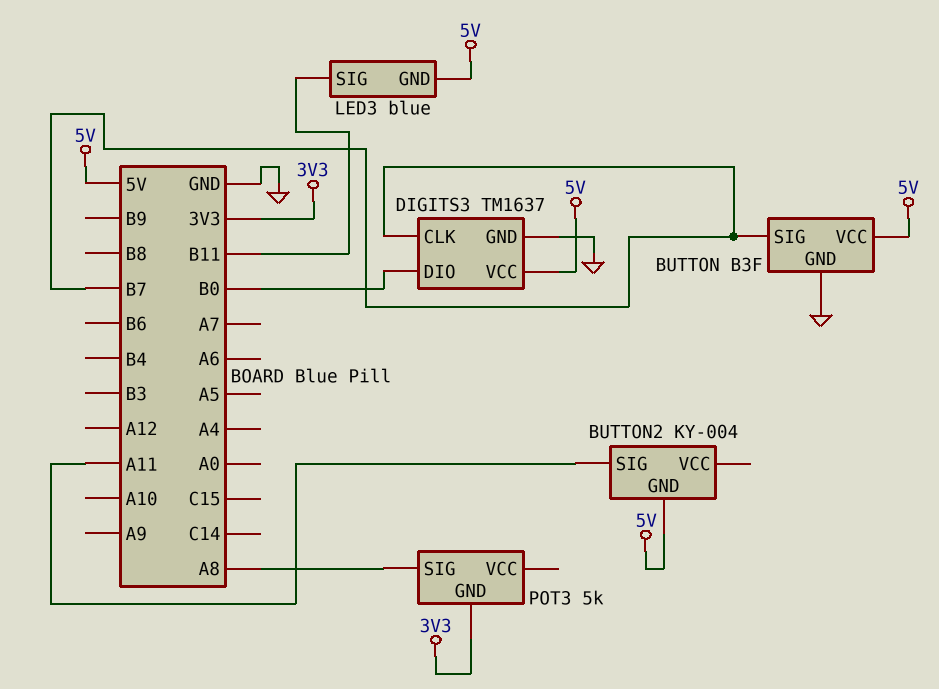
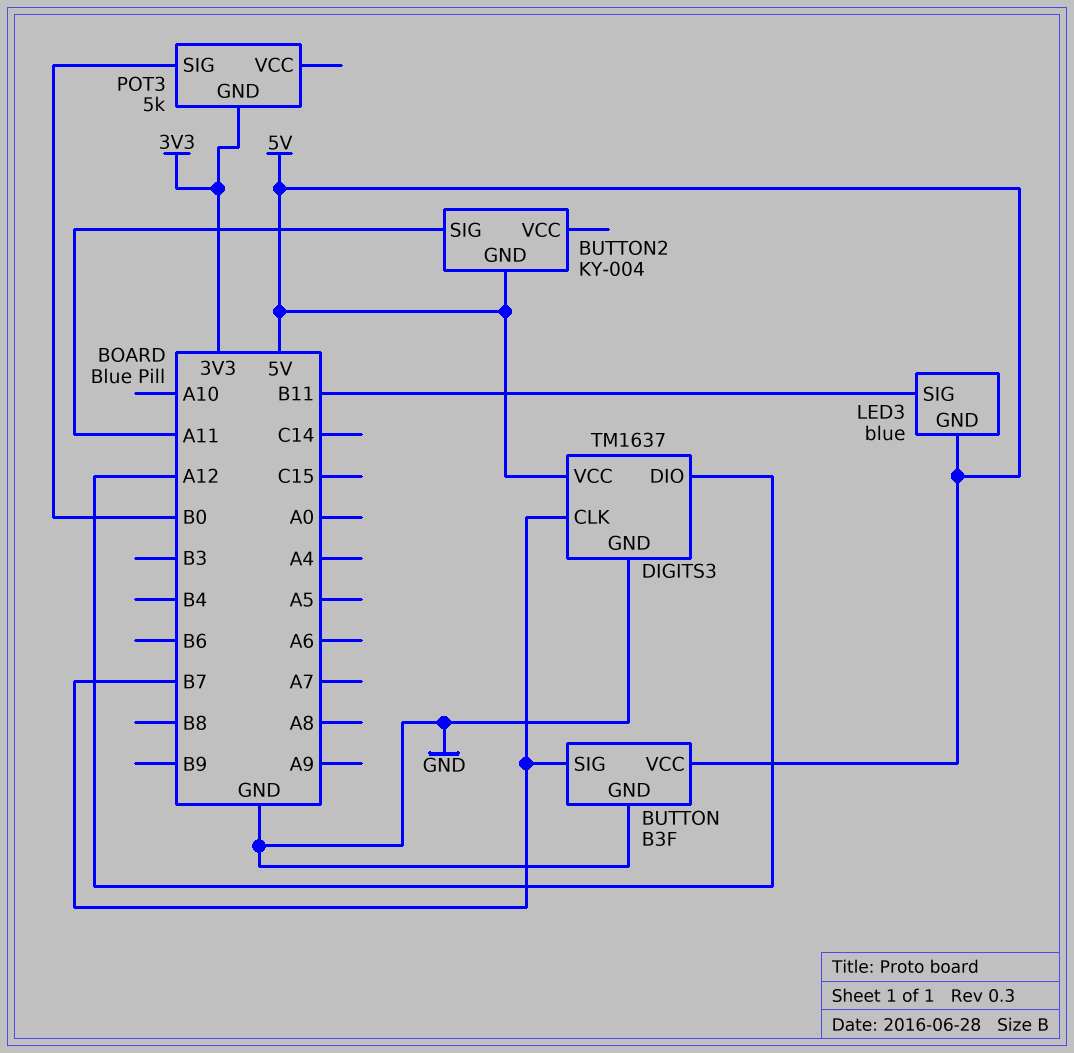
DIGITS3 pin DIO: B0 -> A12
POT3 pin SIG: A8 -> B0

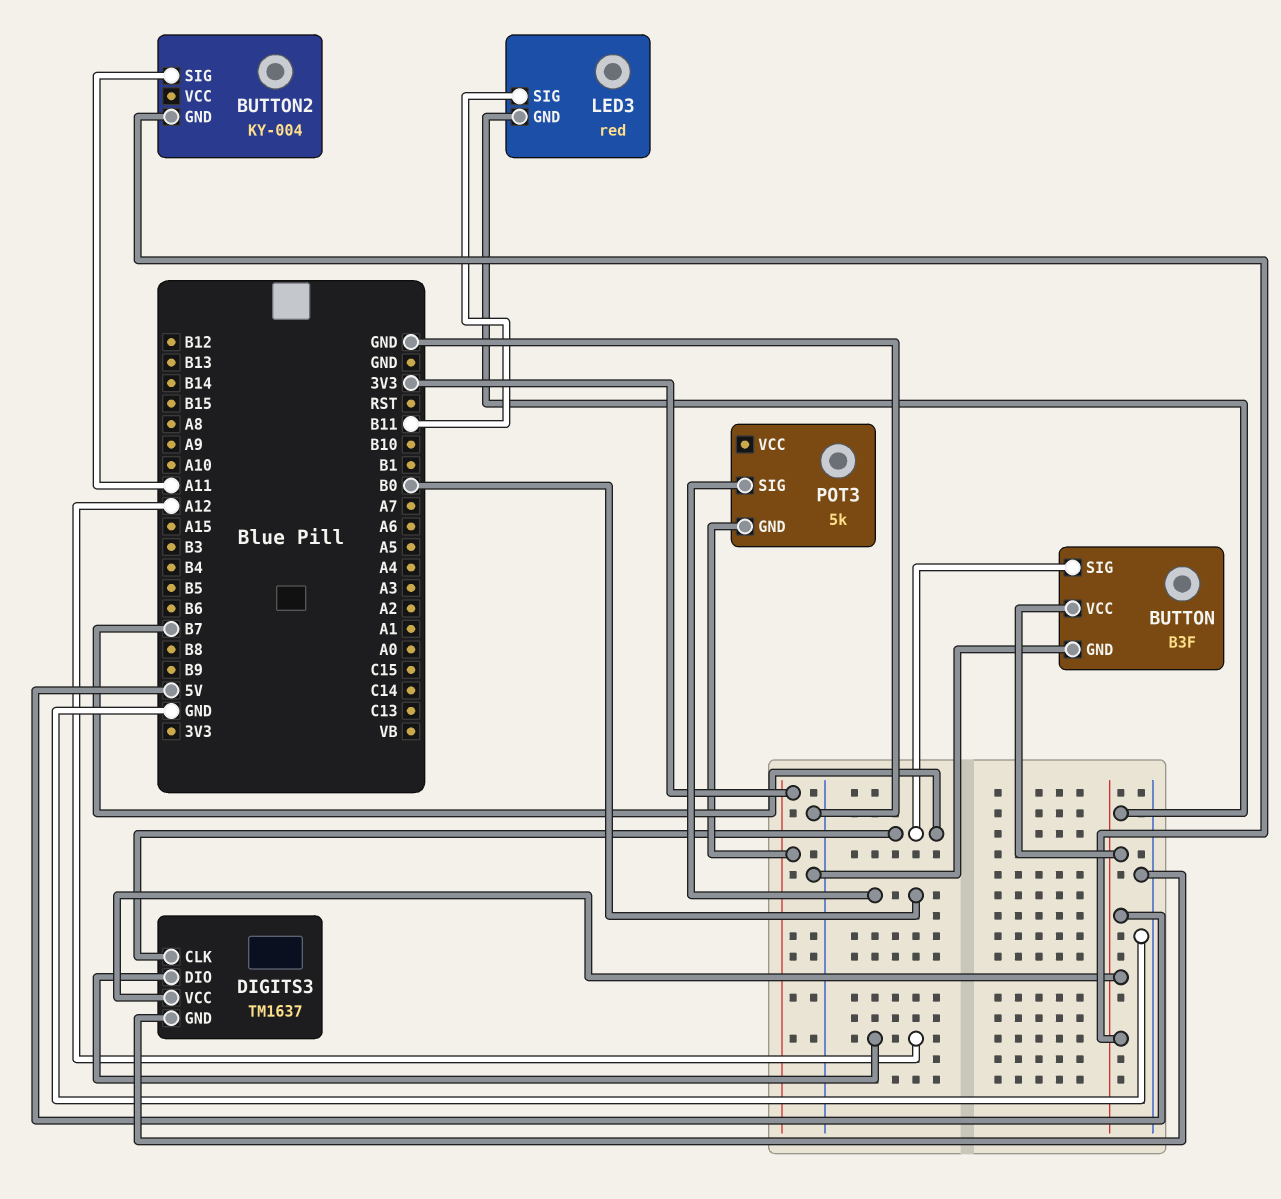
LED3: blue -> red

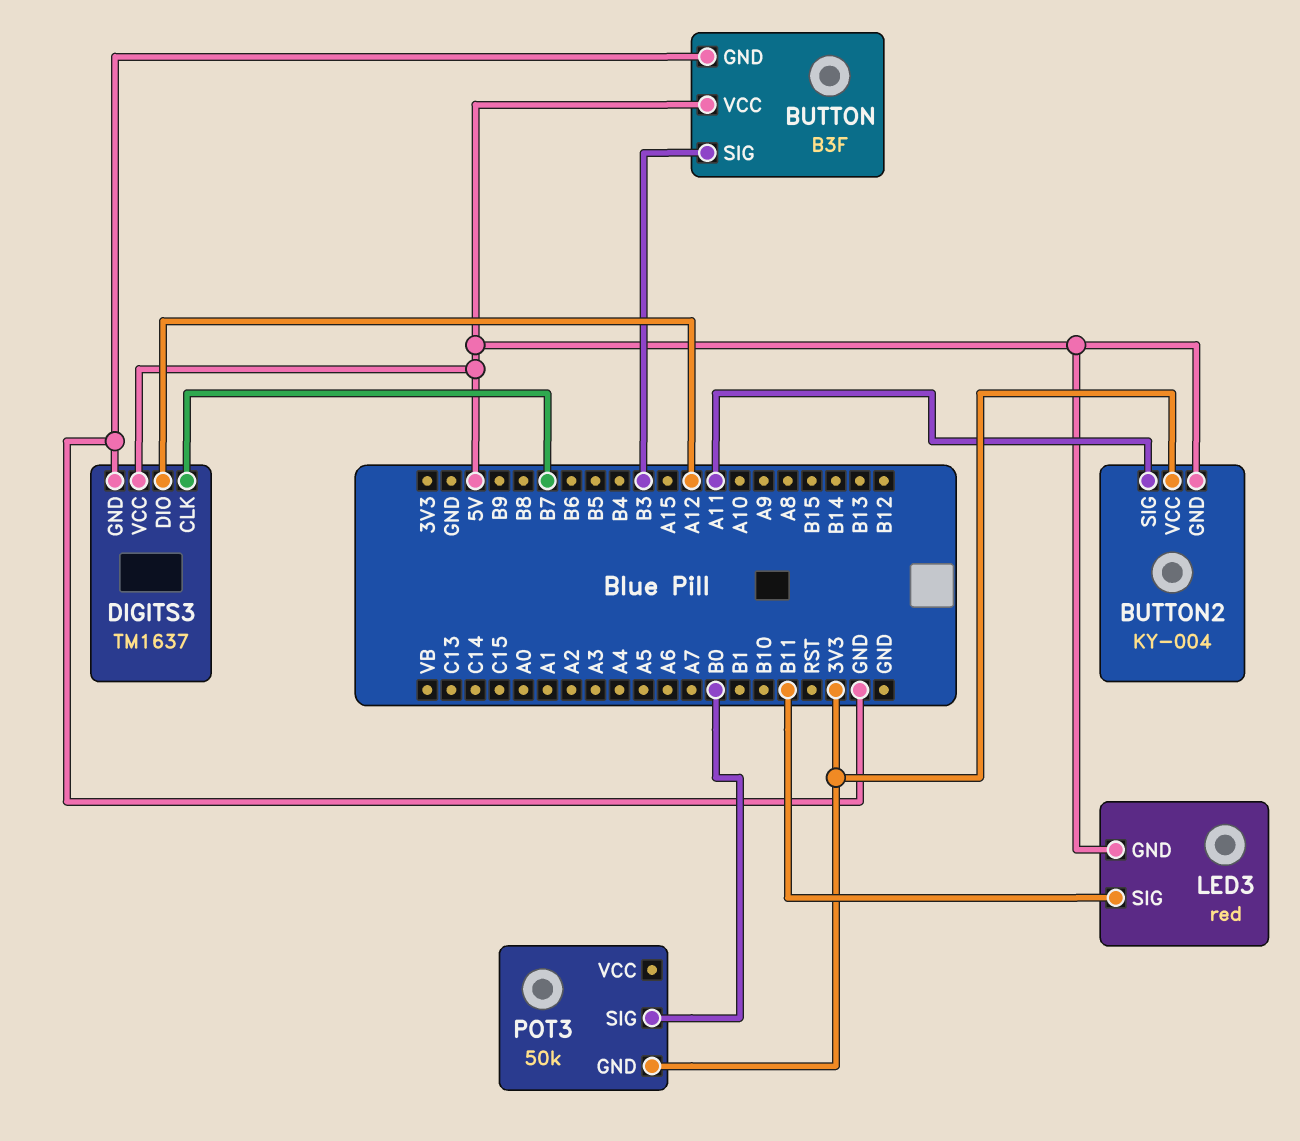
BUTTON pin SIG: B7 -> B3
BUTTON2 pin VCC: none -> 3V3
POT3: 5k -> 50k

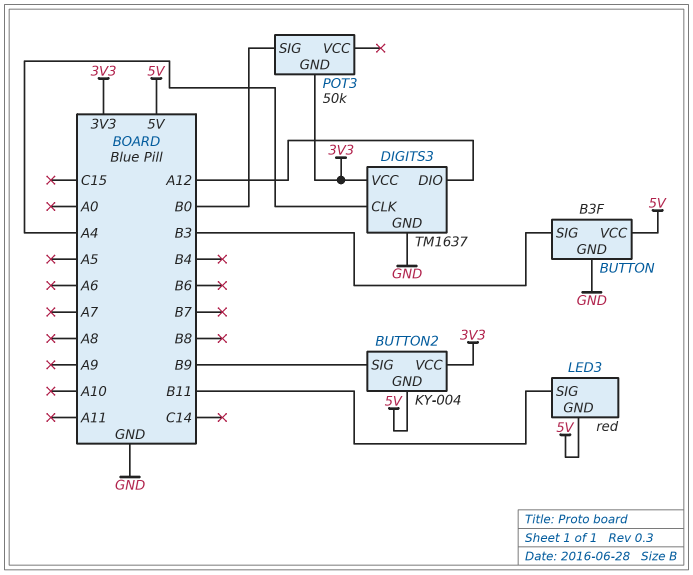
BUTTON2 pin SIG: A11 -> B9
DIGITS3 pin CLK: B7 -> A4
DIGITS3 pin VCC: 5V -> 3V3

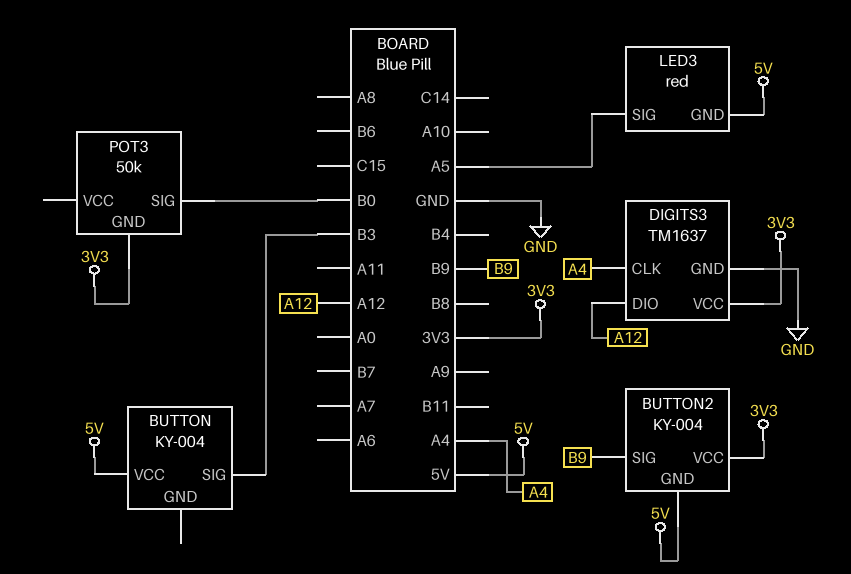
BUTTON: B3F -> KY-004
BUTTON pin GND: GND -> none
LED3 pin SIG: B11 -> A5

